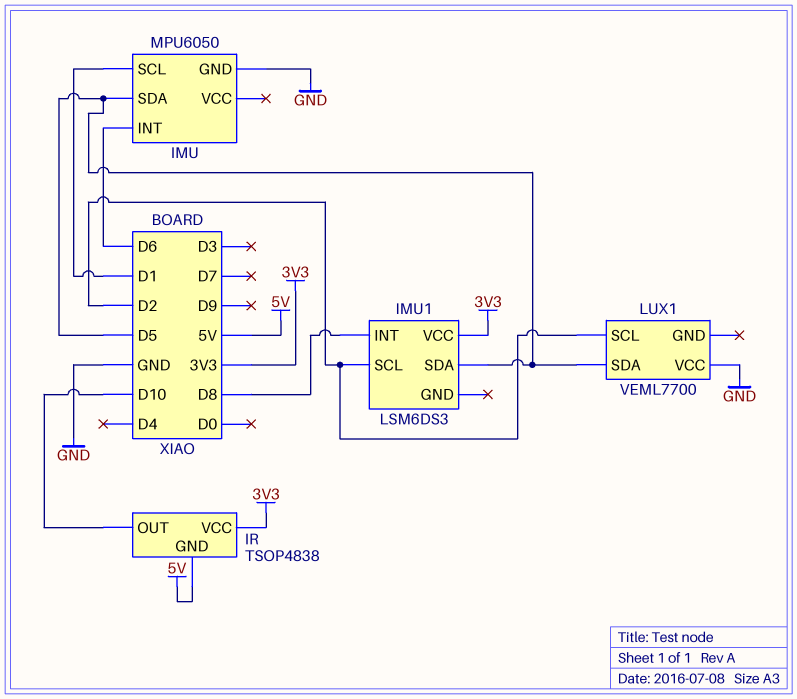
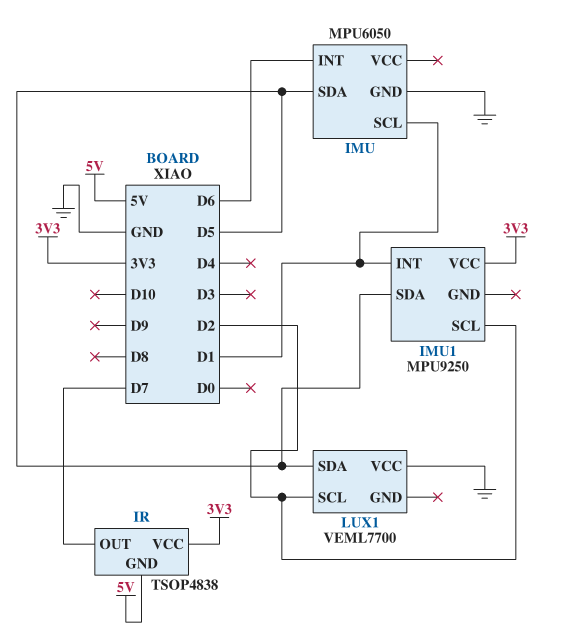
IMU1: LSM6DS3 -> MPU9250
IMU1 pin INT: D8 -> D1
IR pin OUT: D10 -> D7

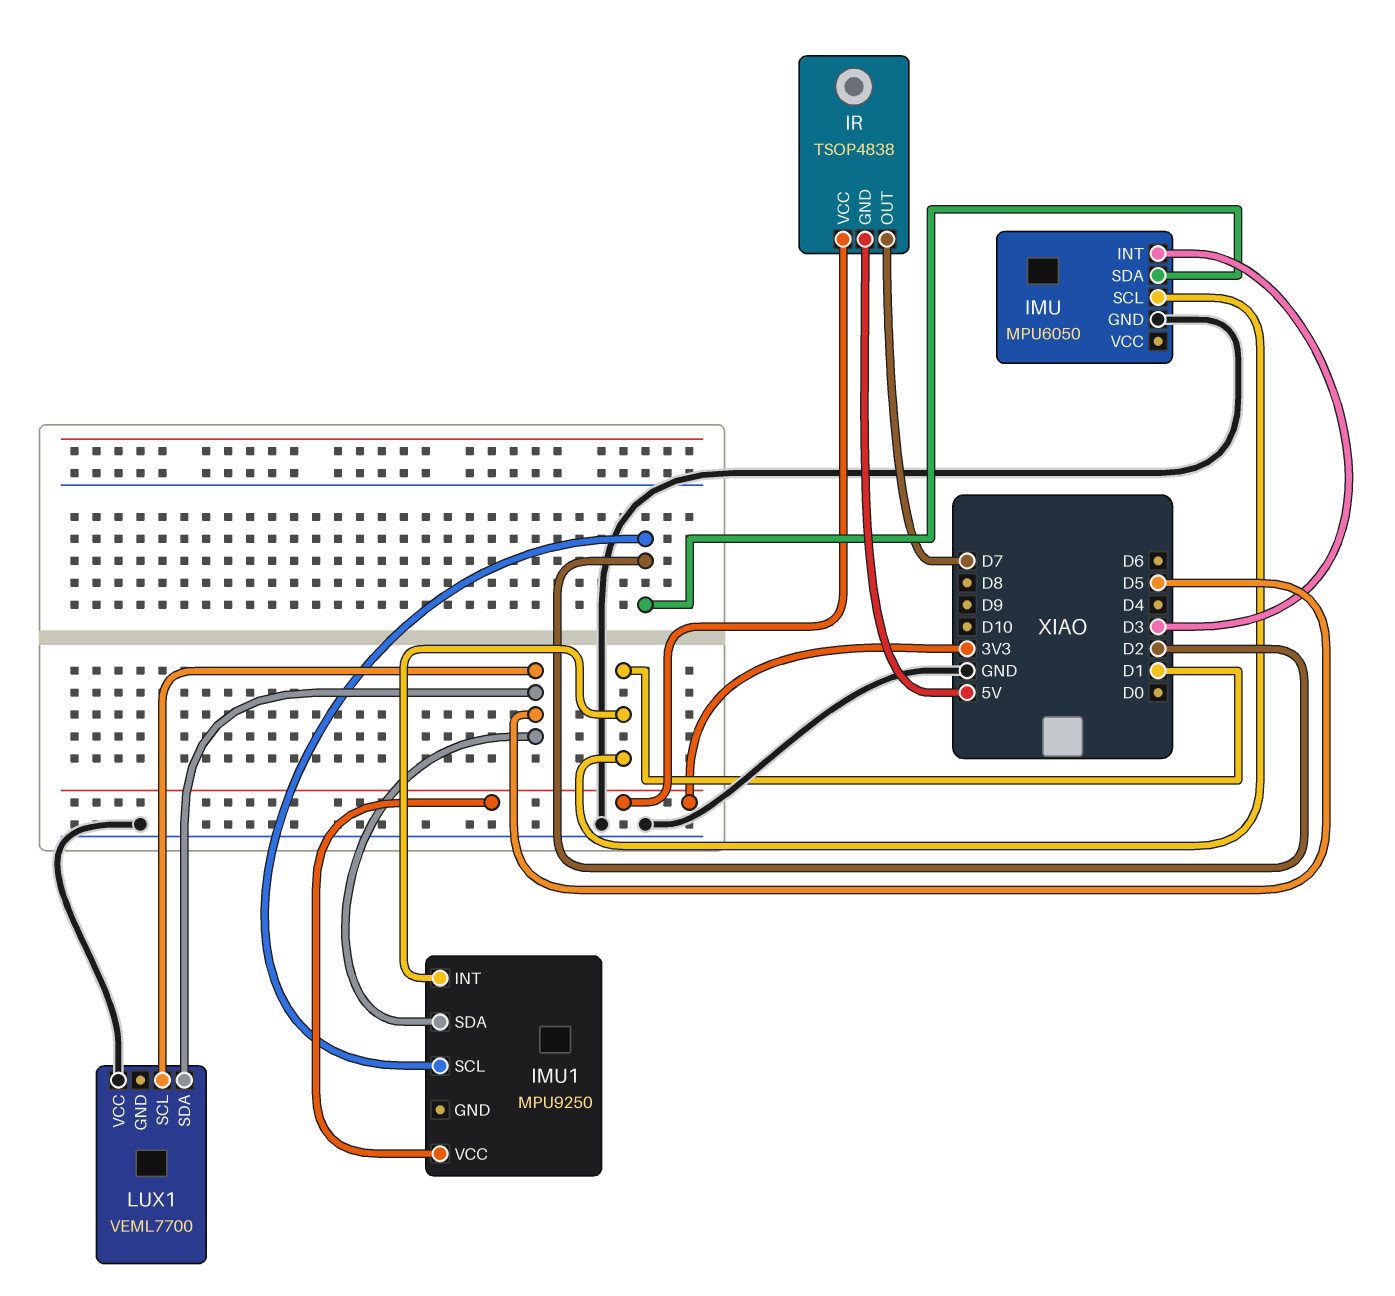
IMU pin INT: D6 -> D3
IMU pin SDA: D5 -> D2
LUX1 pin SCL: D2 -> D5

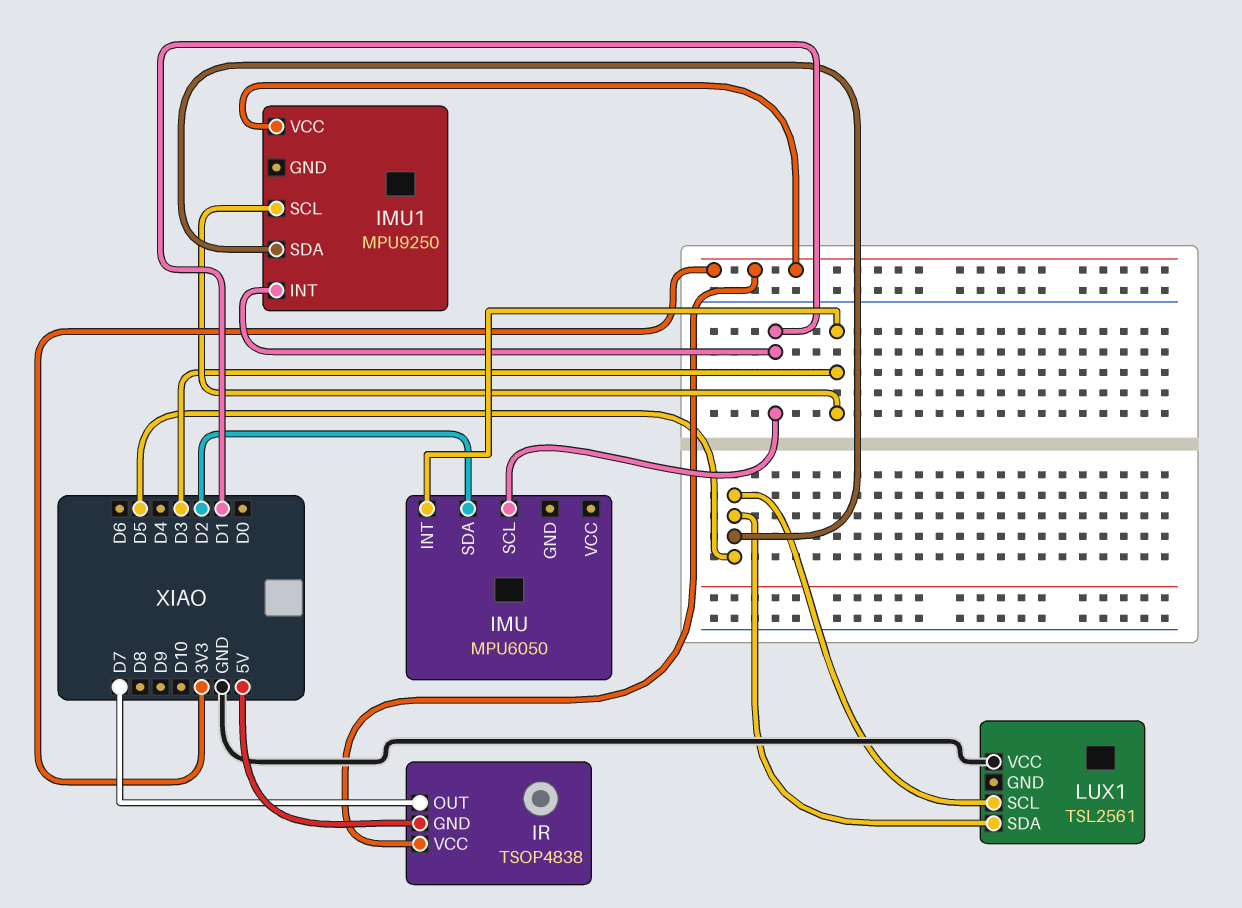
IMU pin GND: GND -> none
IMU1 pin SCL: D2 -> D3
LUX1: VEML7700 -> TSL2561

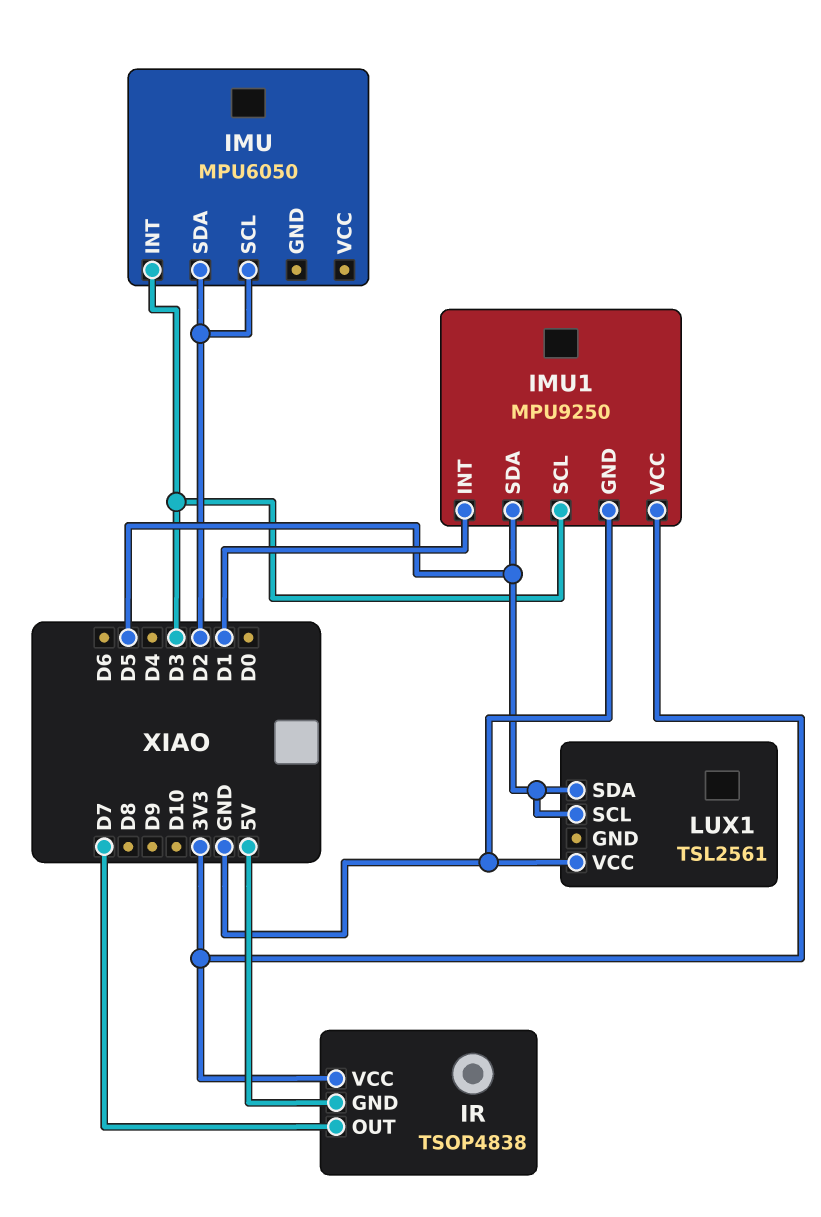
IMU pin SCL: D1 -> D2
IMU1 pin GND: none -> GND

